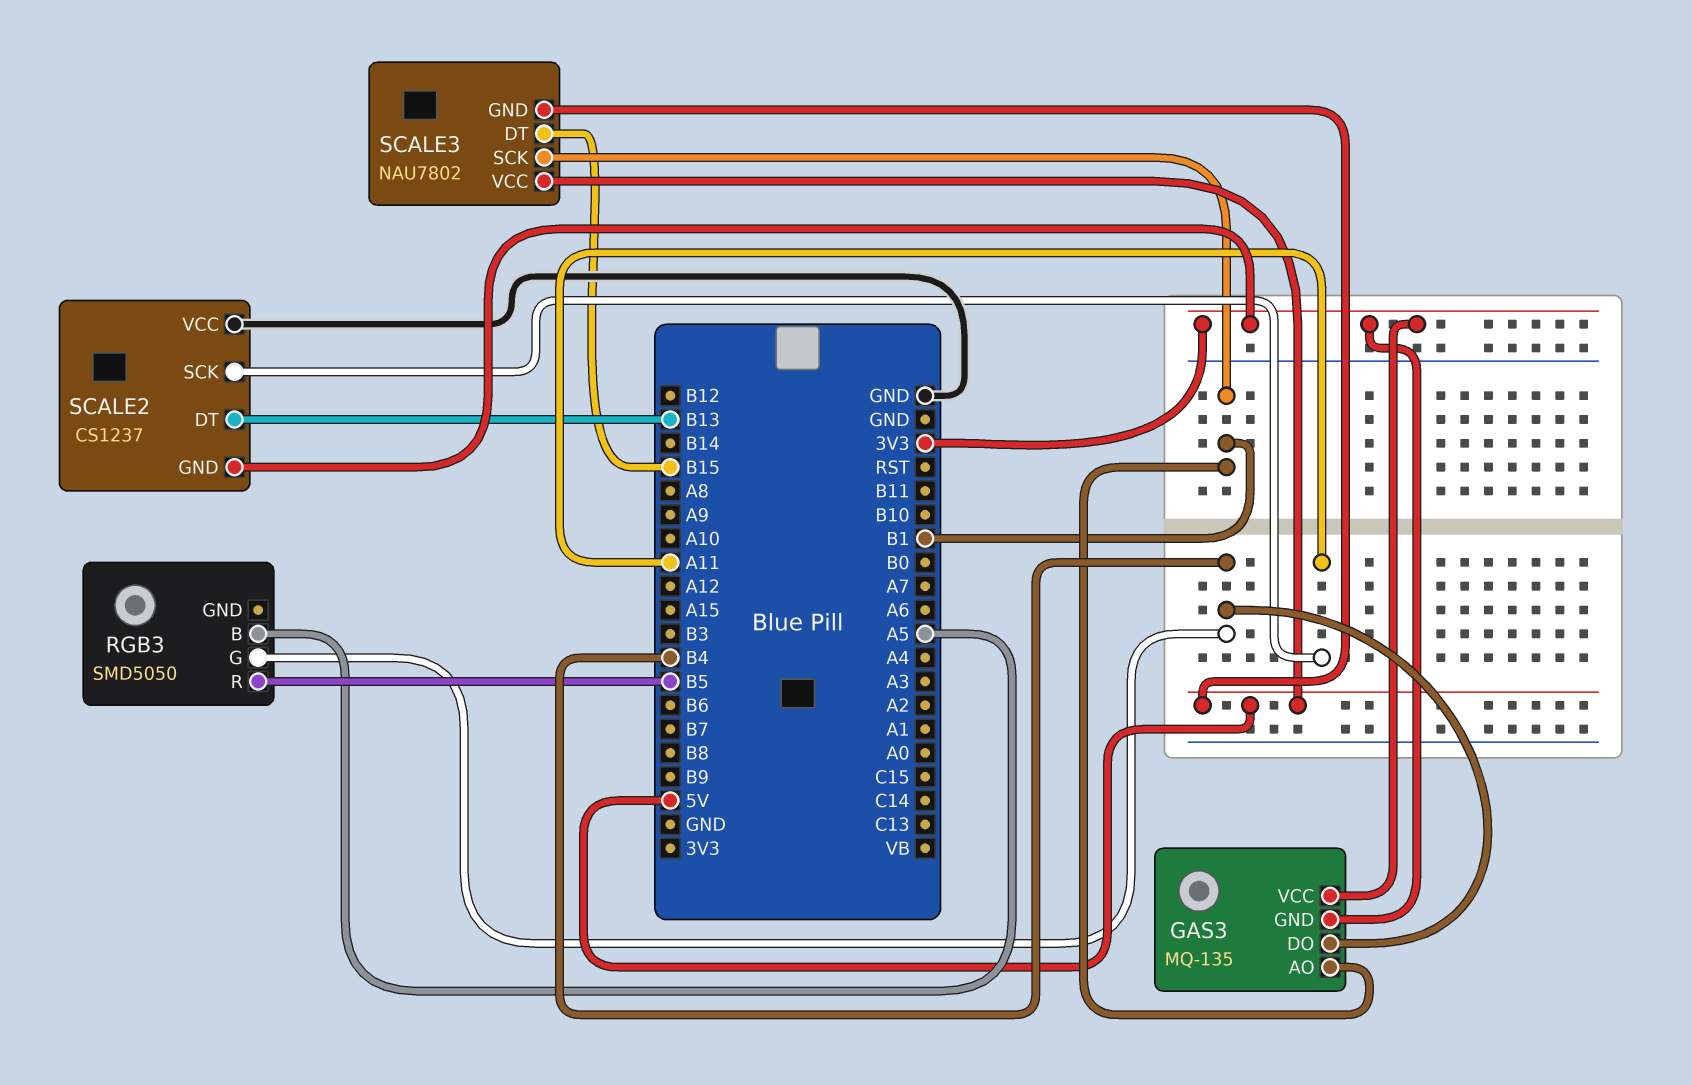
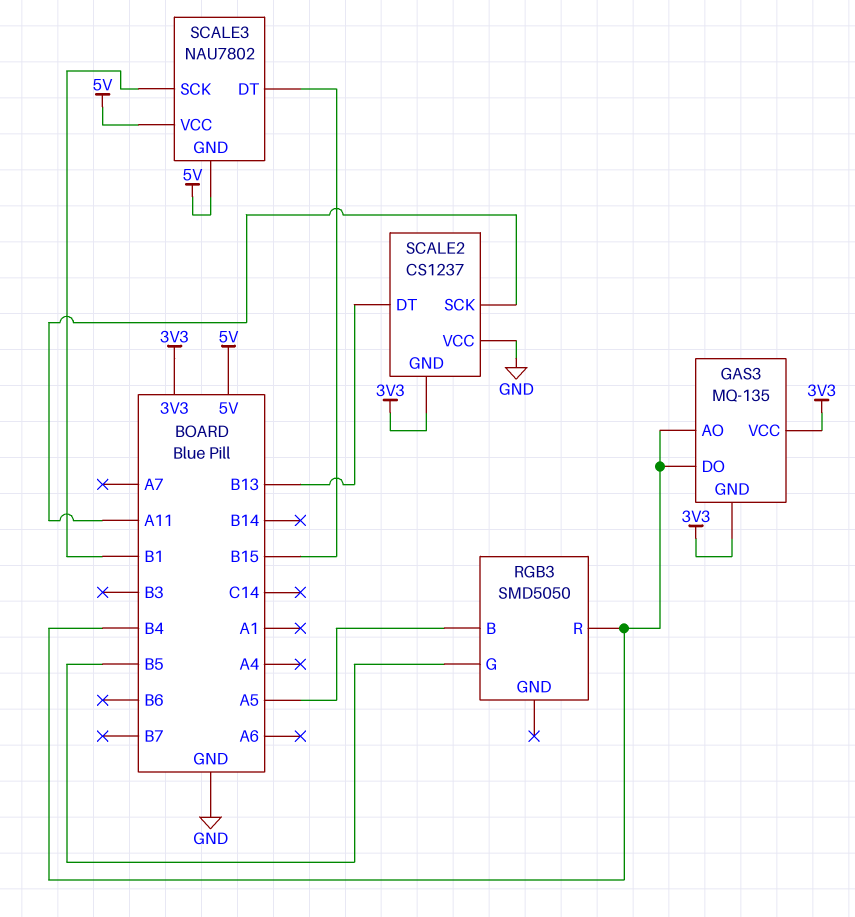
GAS3 pin AO: B1 -> B4
RGB3 pin G: B4 -> B5
RGB3 pin R: B5 -> B4

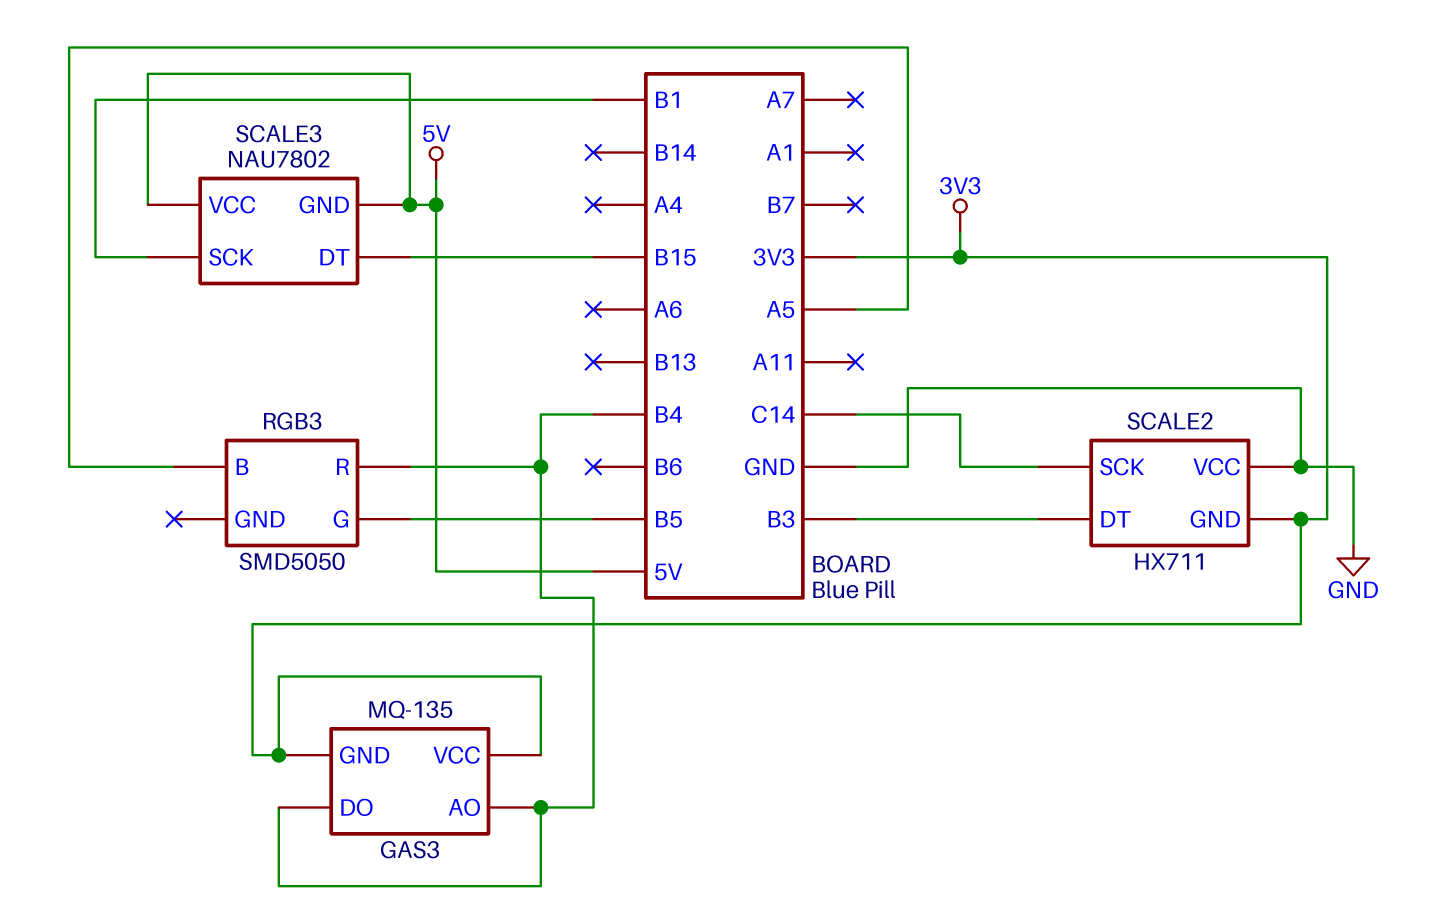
SCALE2: CS1237 -> HX711
SCALE2 pin DT: B13 -> B3
SCALE2 pin SCK: A11 -> C14

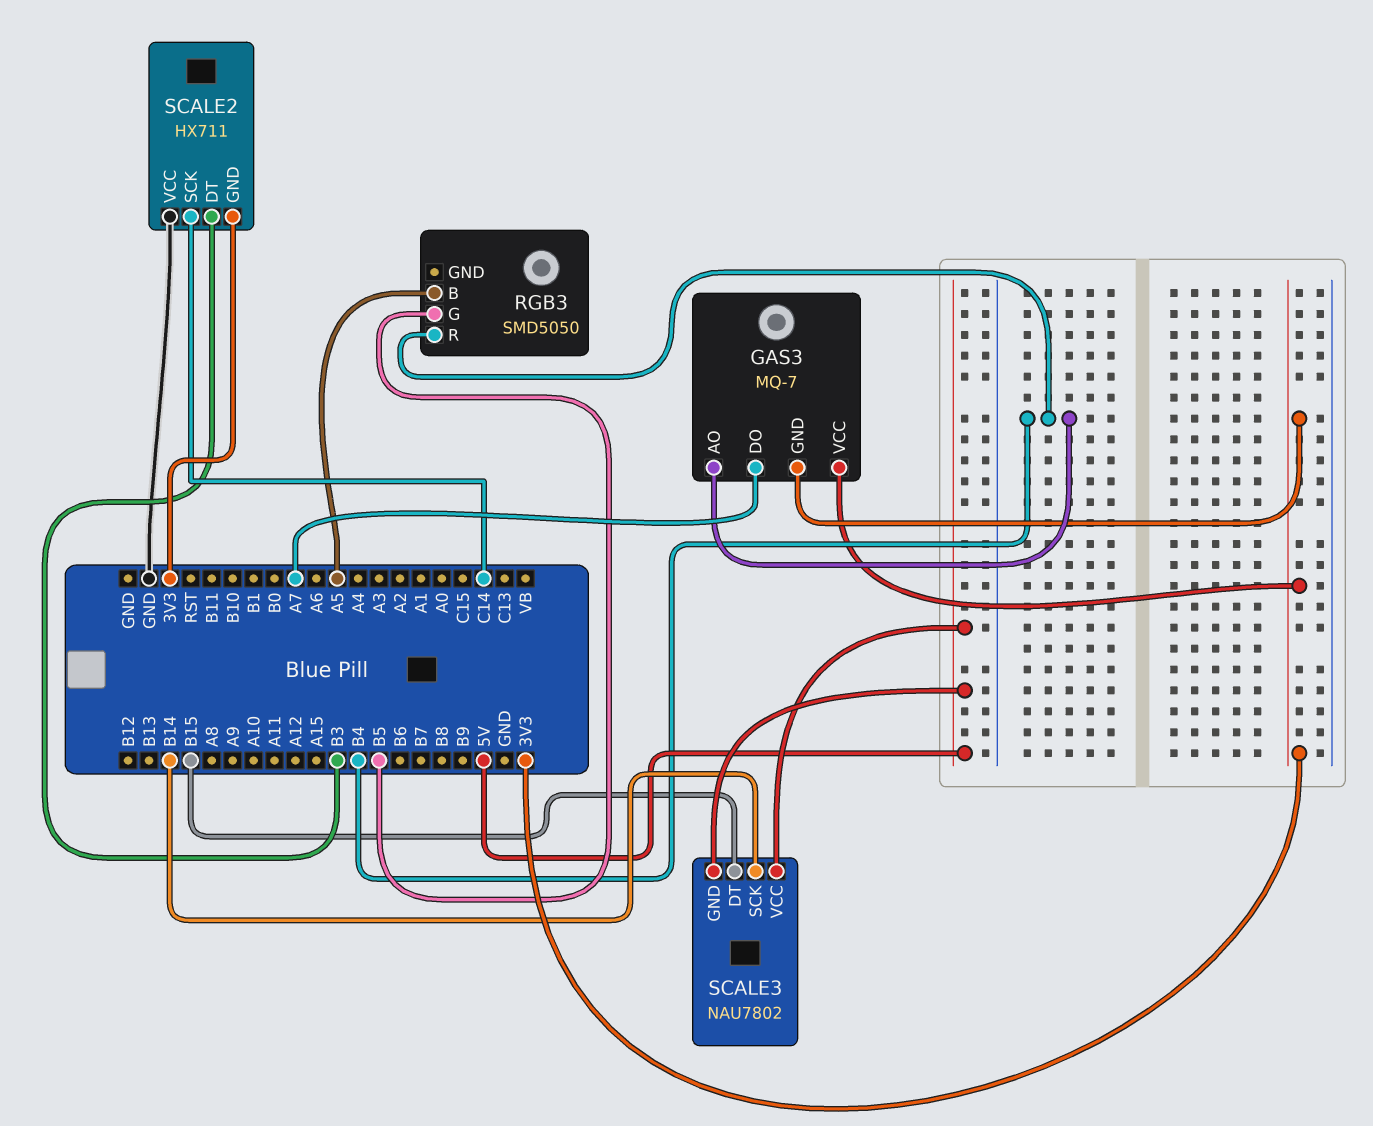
GAS3: MQ-135 -> MQ-7
GAS3 pin DO: B4 -> A7
SCALE3 pin SCK: B1 -> B14

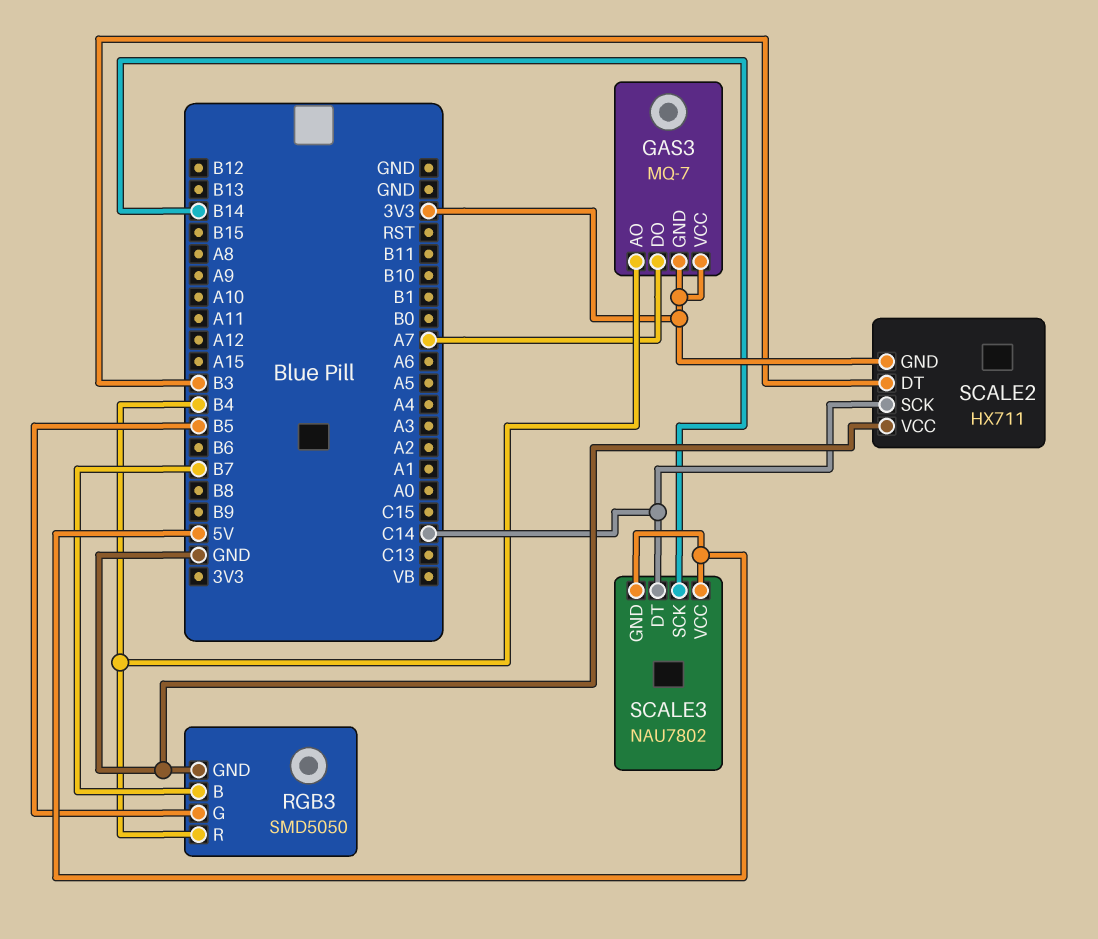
RGB3 pin B: A5 -> B7
RGB3 pin GND: none -> GND
SCALE3 pin DT: B15 -> C14

